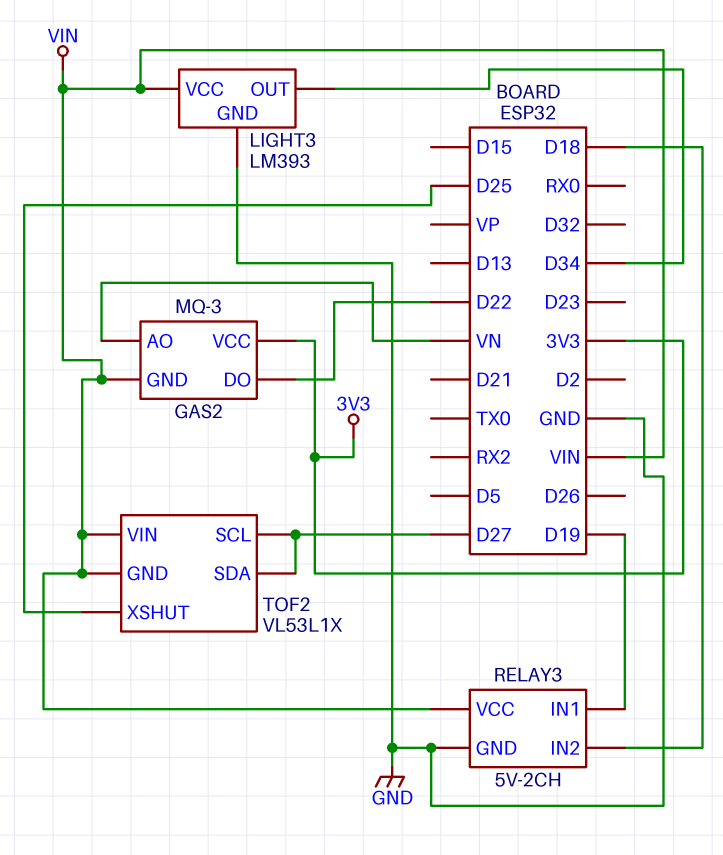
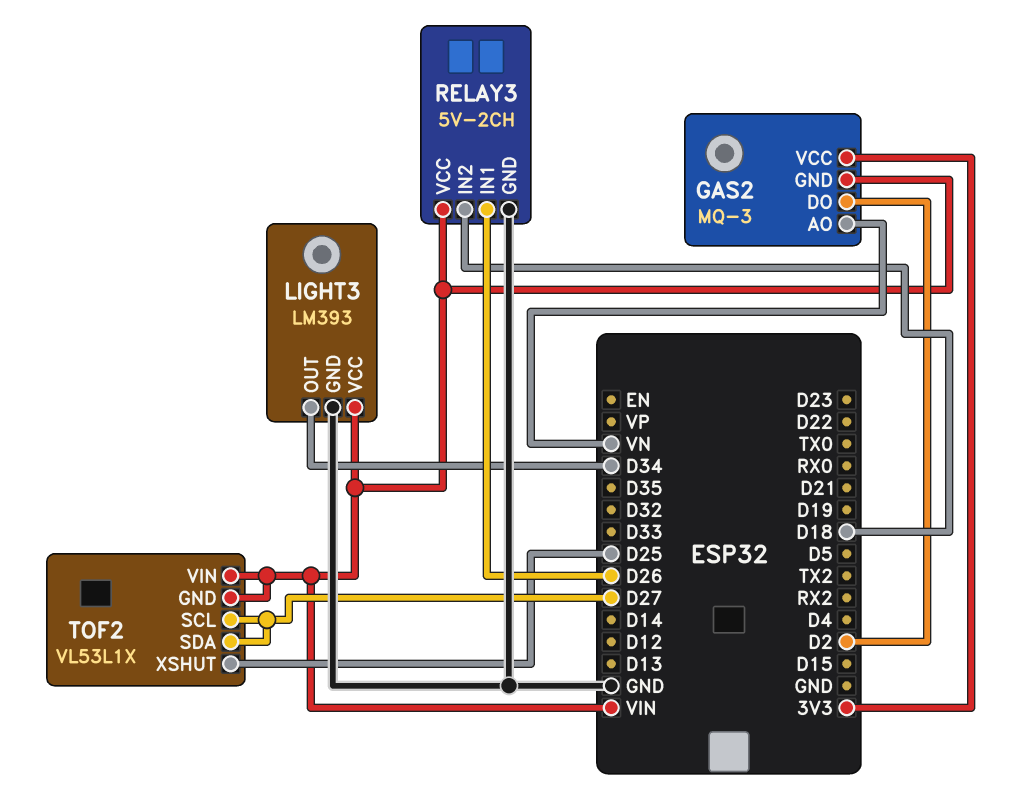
GAS2 pin DO: D22 -> D2
RELAY3 pin IN1: D19 -> D26

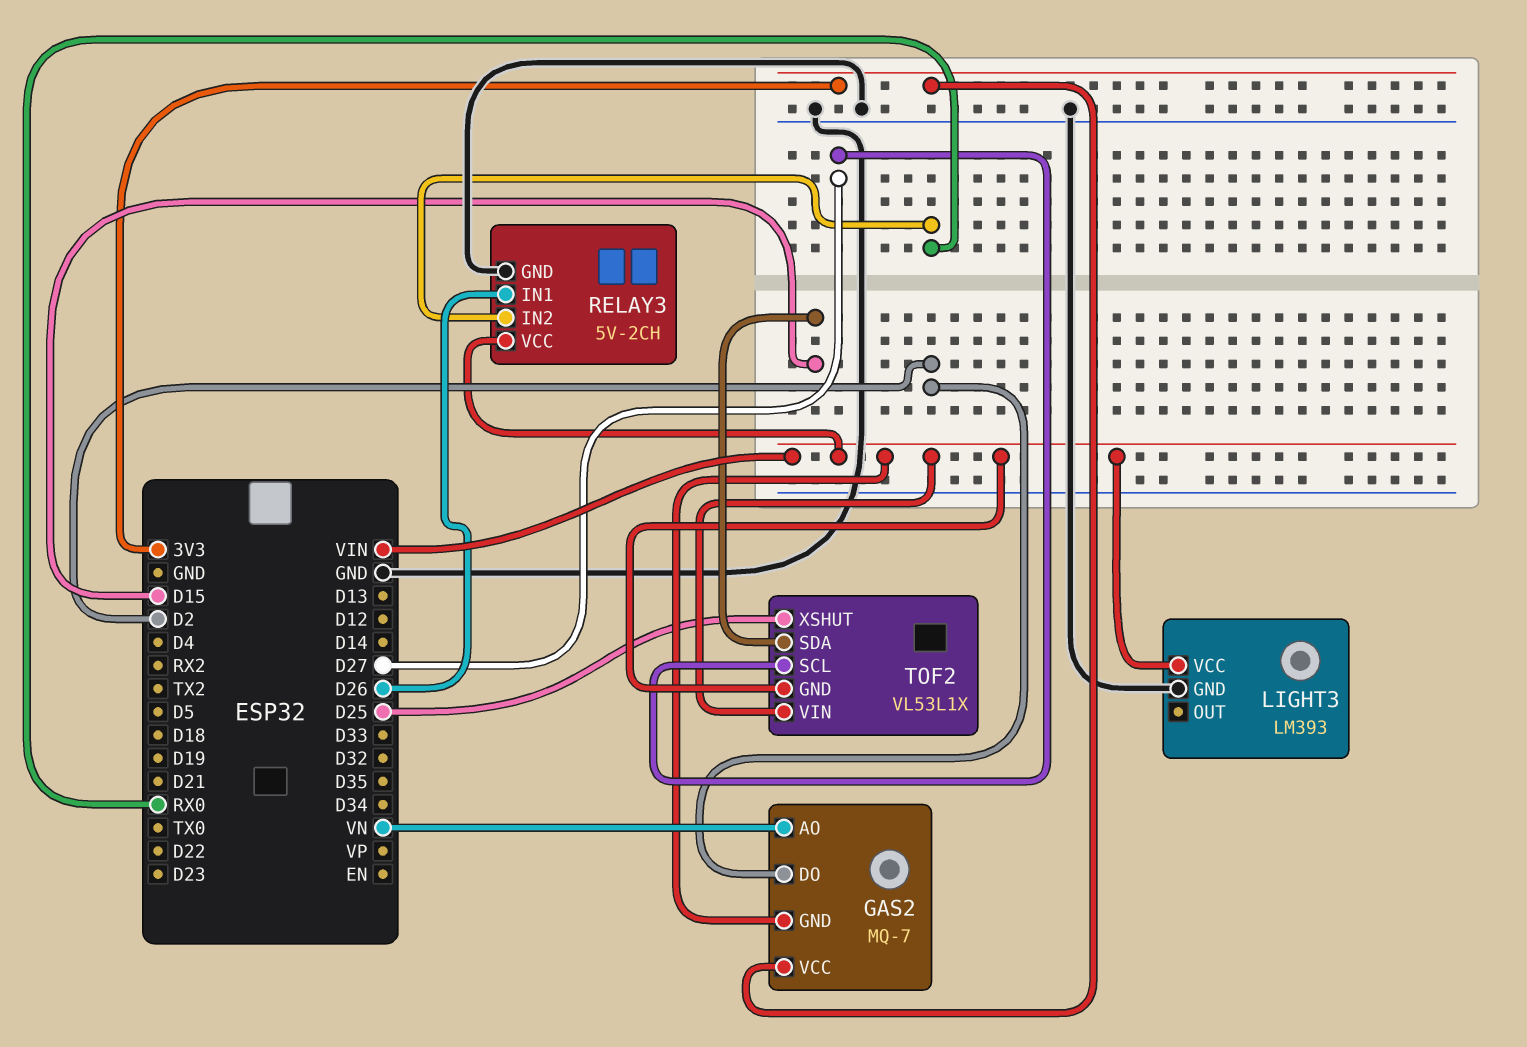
GAS2: MQ-3 -> MQ-7
LIGHT3 pin OUT: D34 -> none
RELAY3 pin IN2: D18 -> RX0
TOF2 pin SDA: D27 -> D15

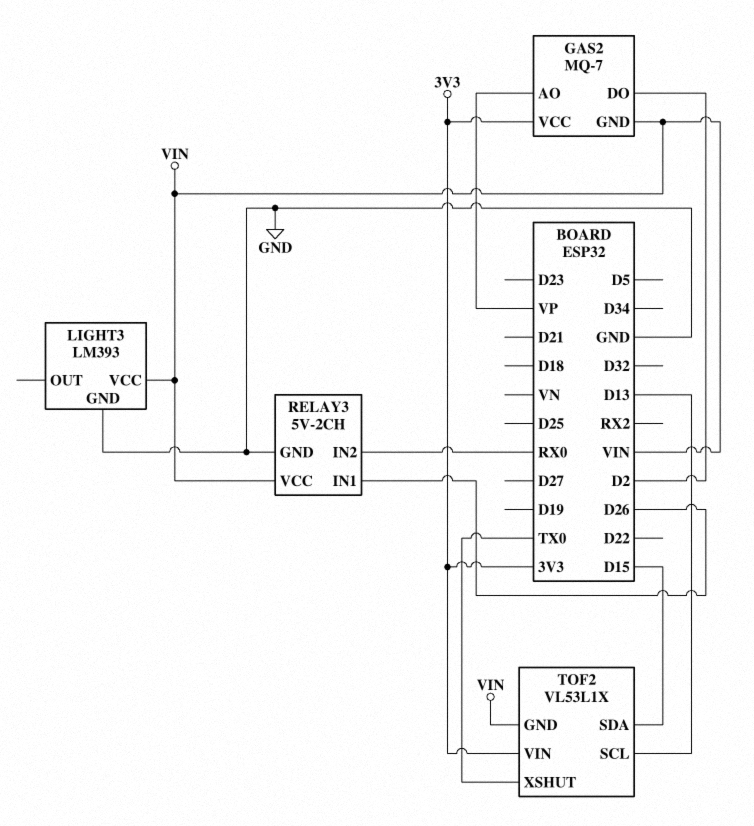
GAS2 pin AO: VN -> VP
TOF2 pin SCL: D27 -> D13
TOF2 pin VIN: VIN -> 3V3
TOF2 pin XSHUT: D25 -> TX0

